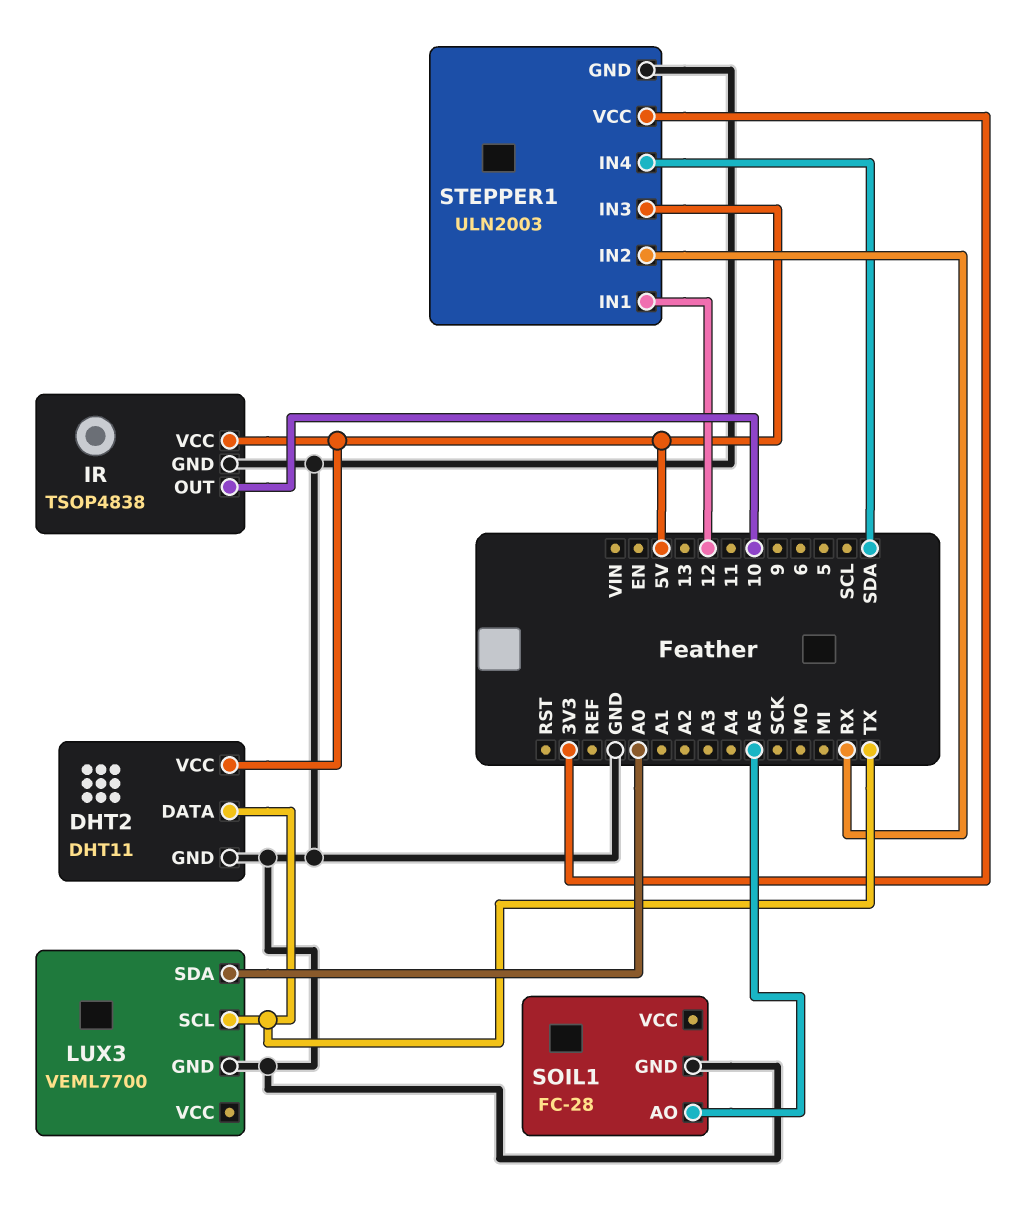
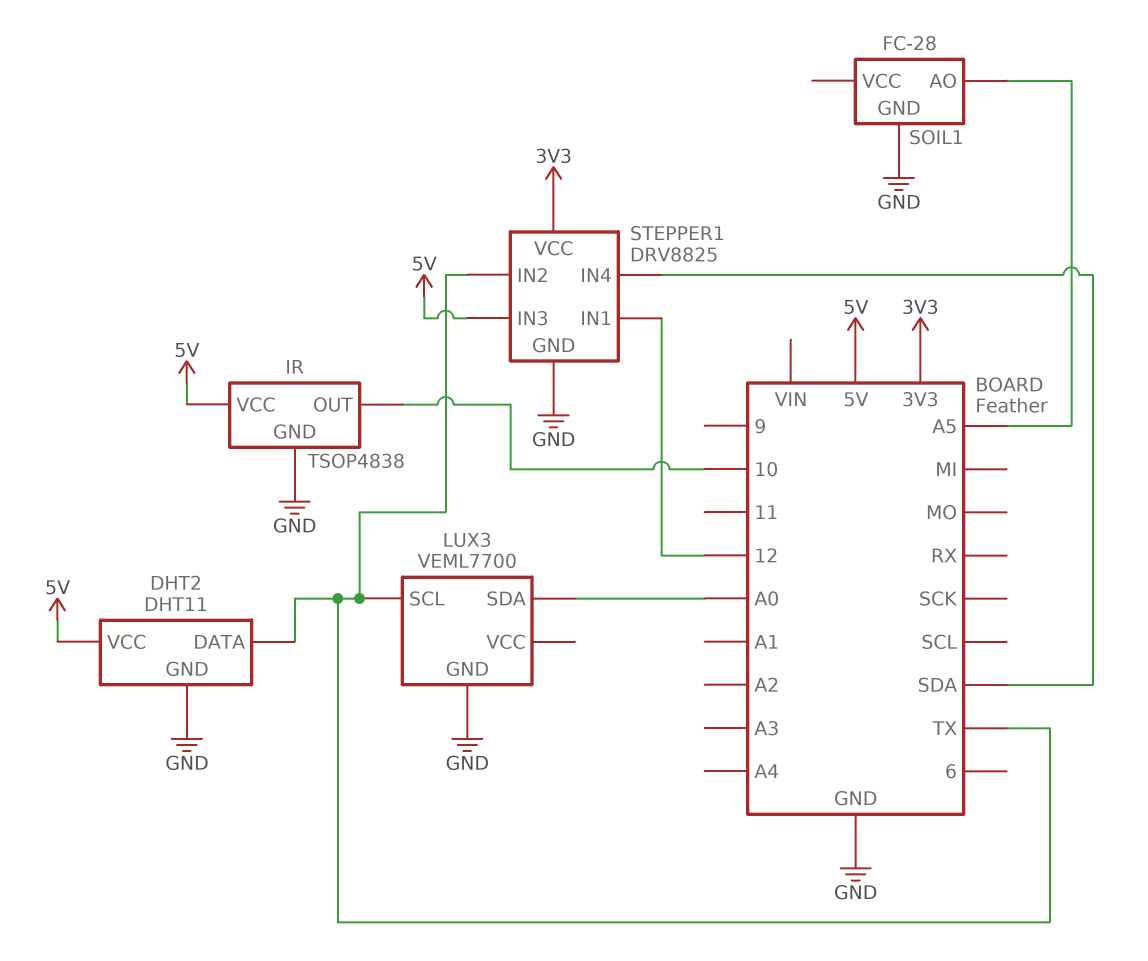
STEPPER1: ULN2003 -> DRV8825
STEPPER1 pin IN2: RX -> TX

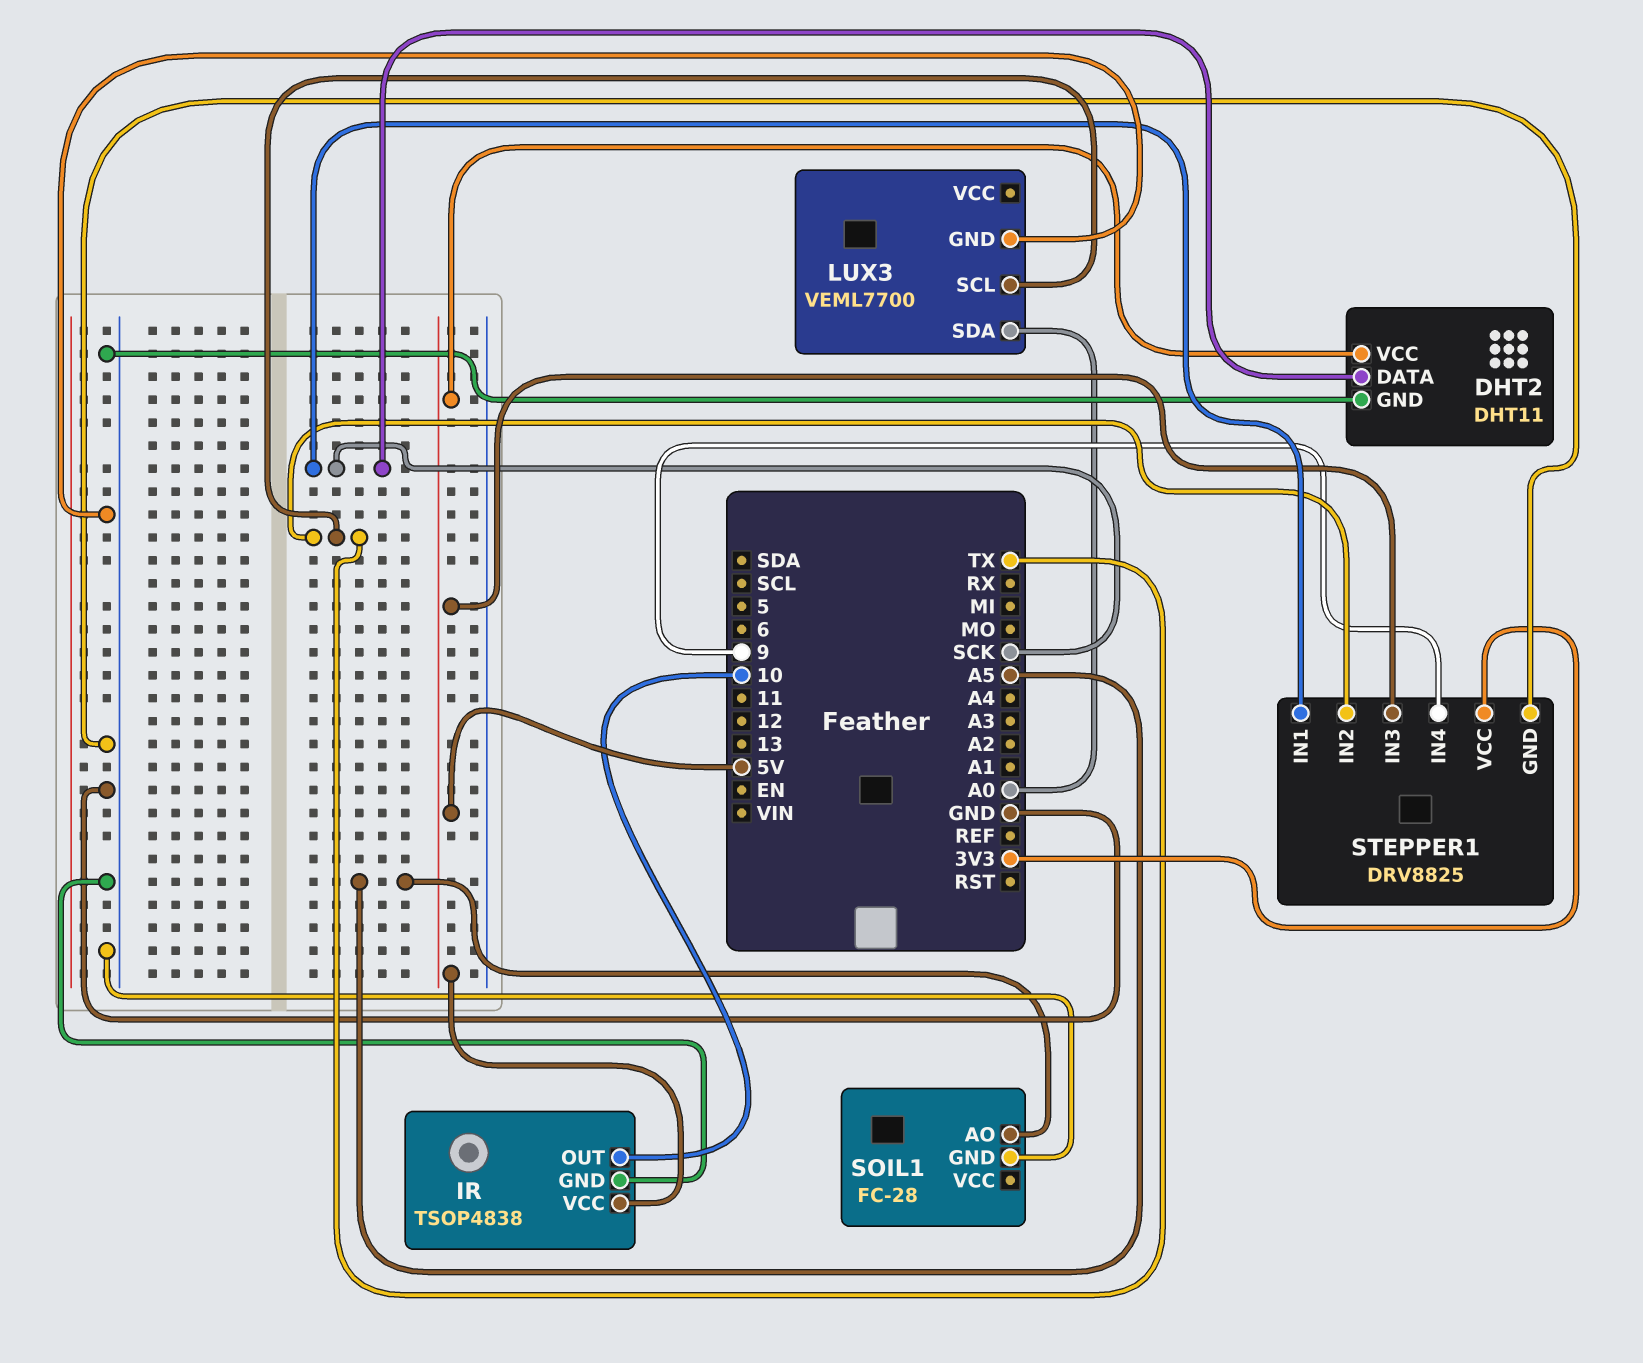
DHT2 pin DATA: TX -> SCK
STEPPER1 pin IN1: 12 -> SCK
STEPPER1 pin IN4: SDA -> 9

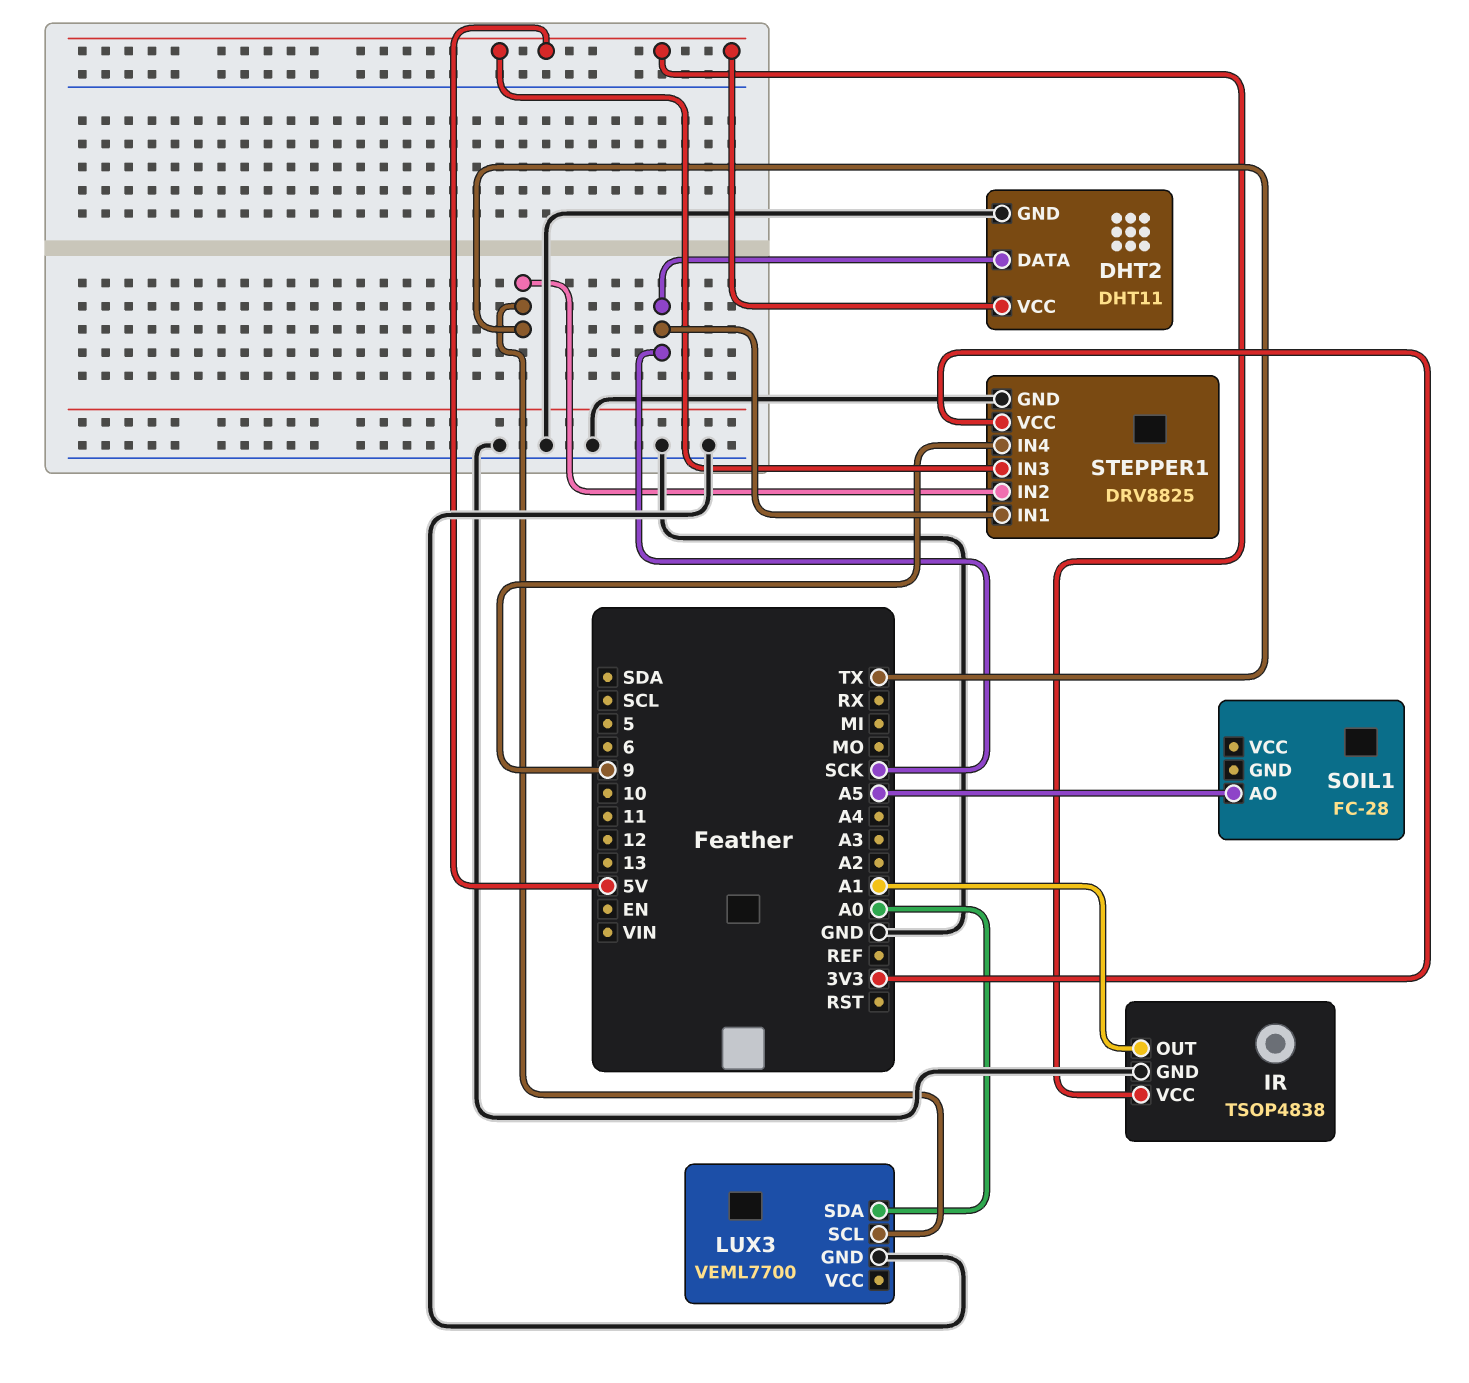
IR pin OUT: 10 -> A1
SOIL1 pin GND: GND -> none

